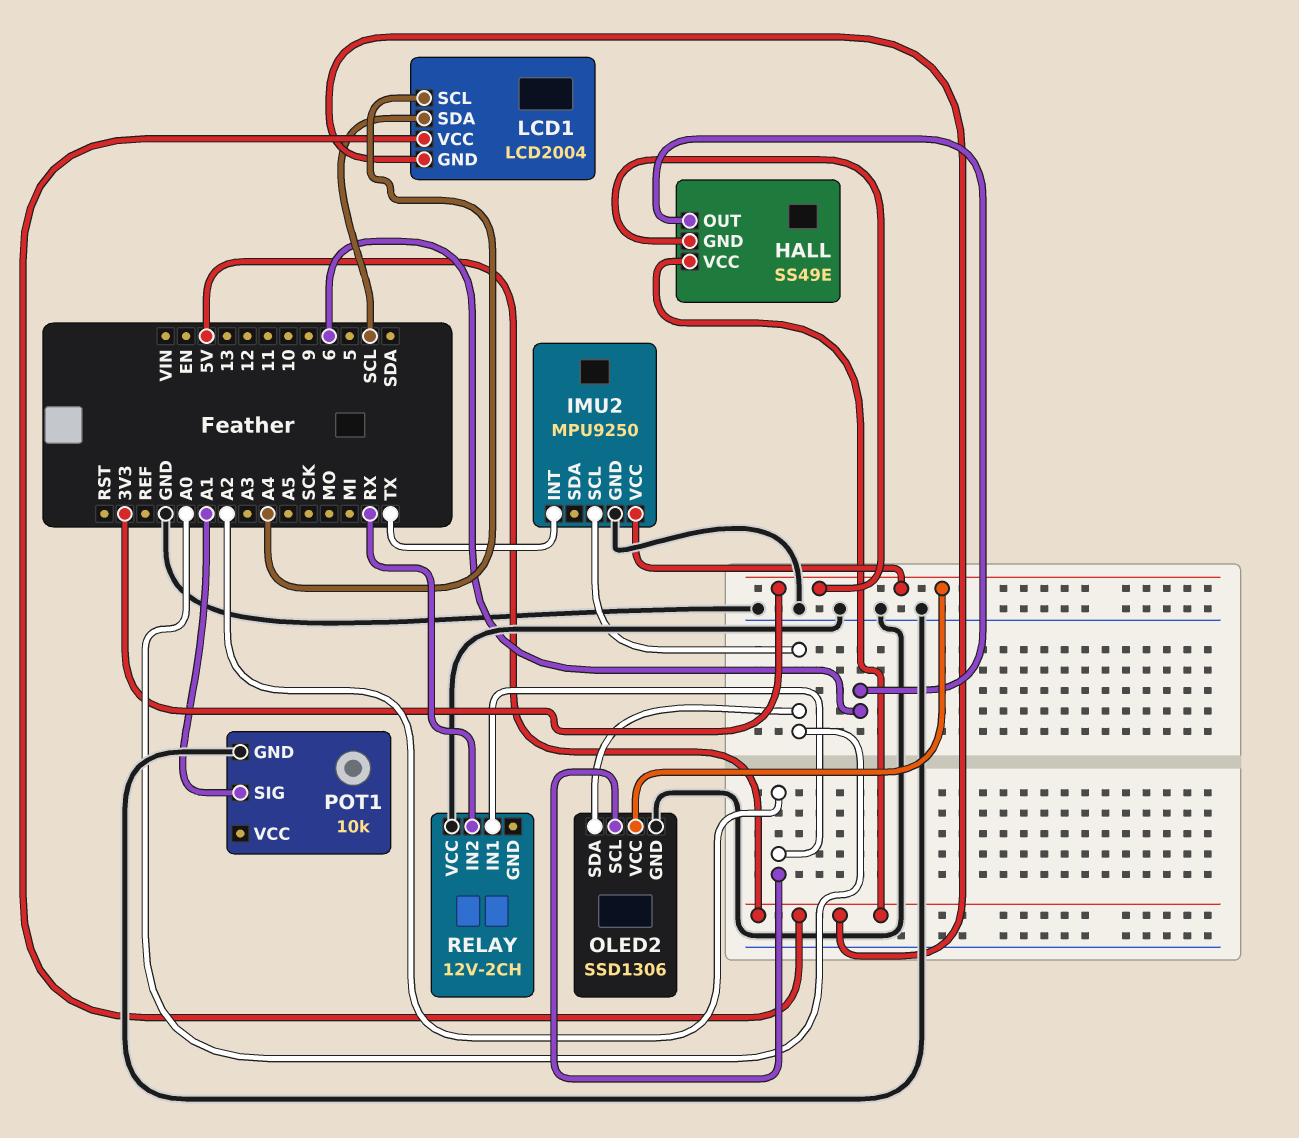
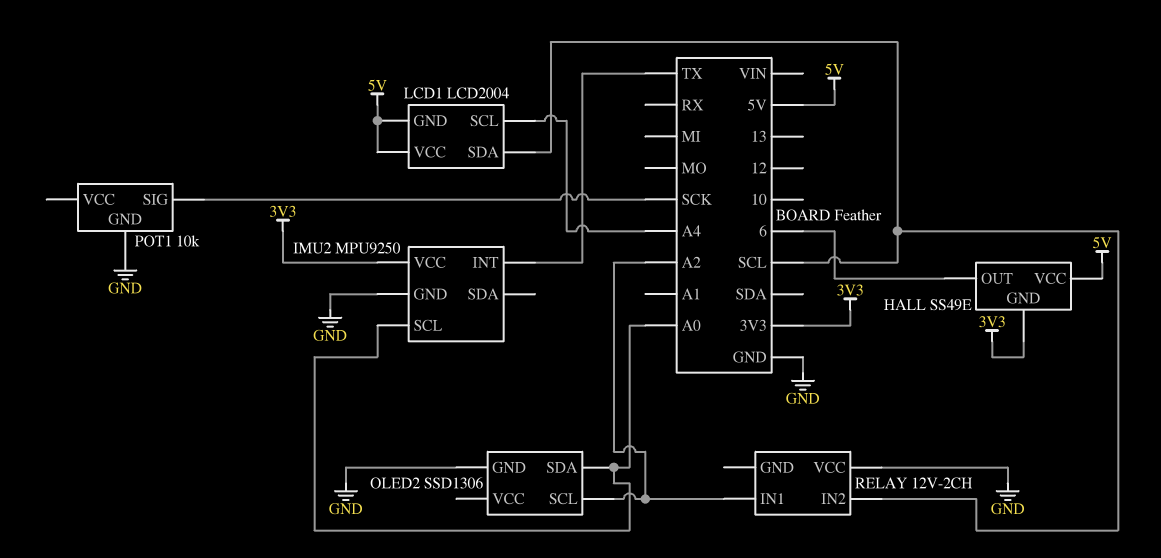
OLED2 pin VCC: 3V3 -> none
POT1 pin SIG: A1 -> SCK
RELAY pin IN2: RX -> SCL

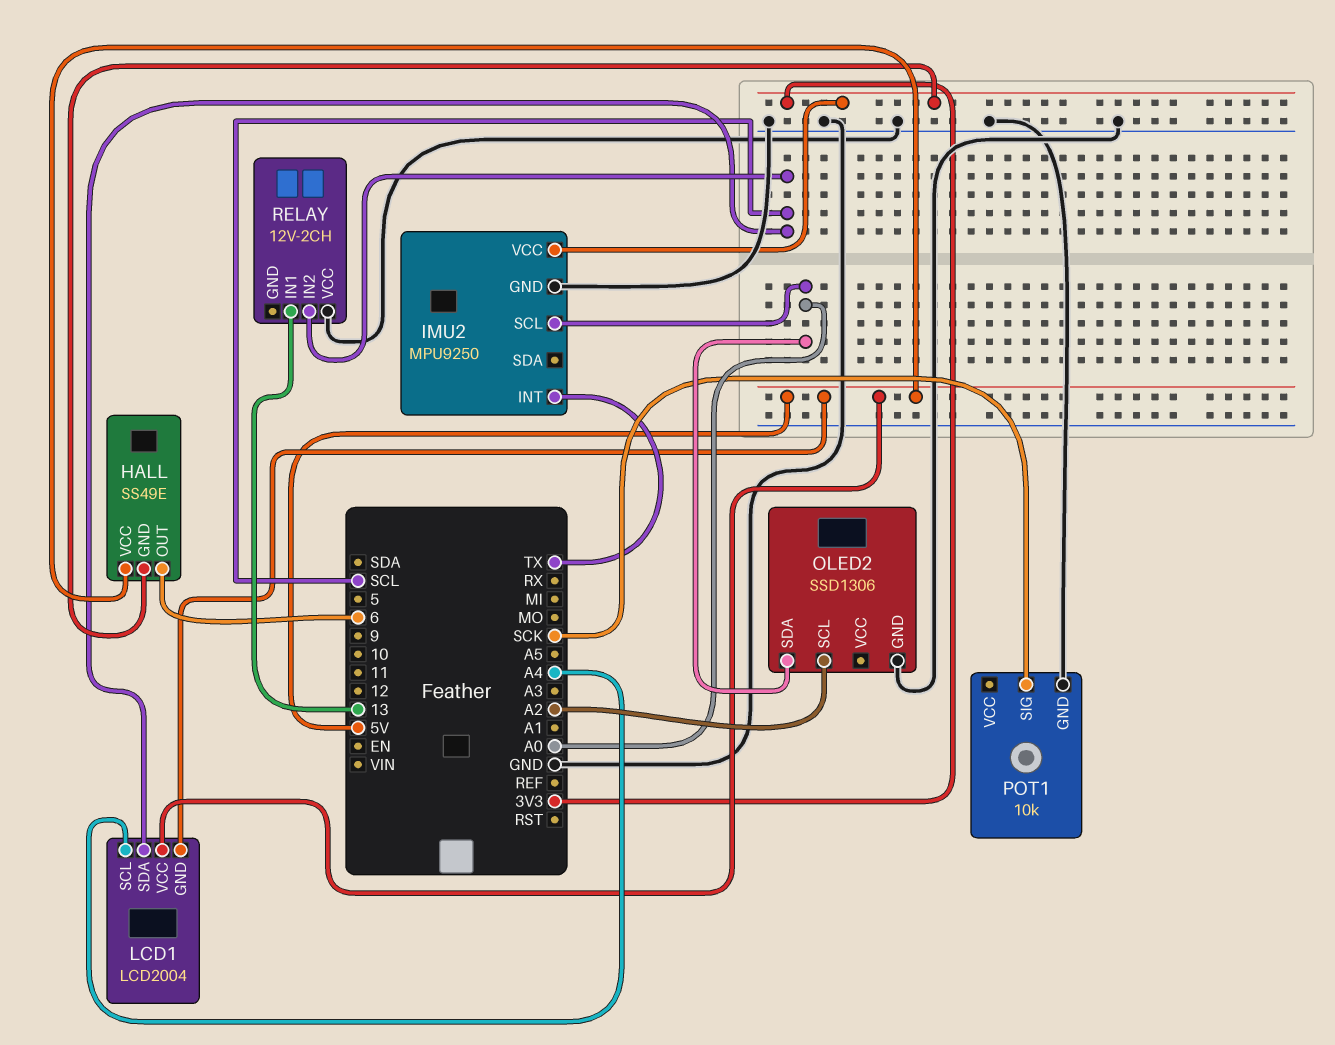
RELAY pin IN1: A2 -> 13

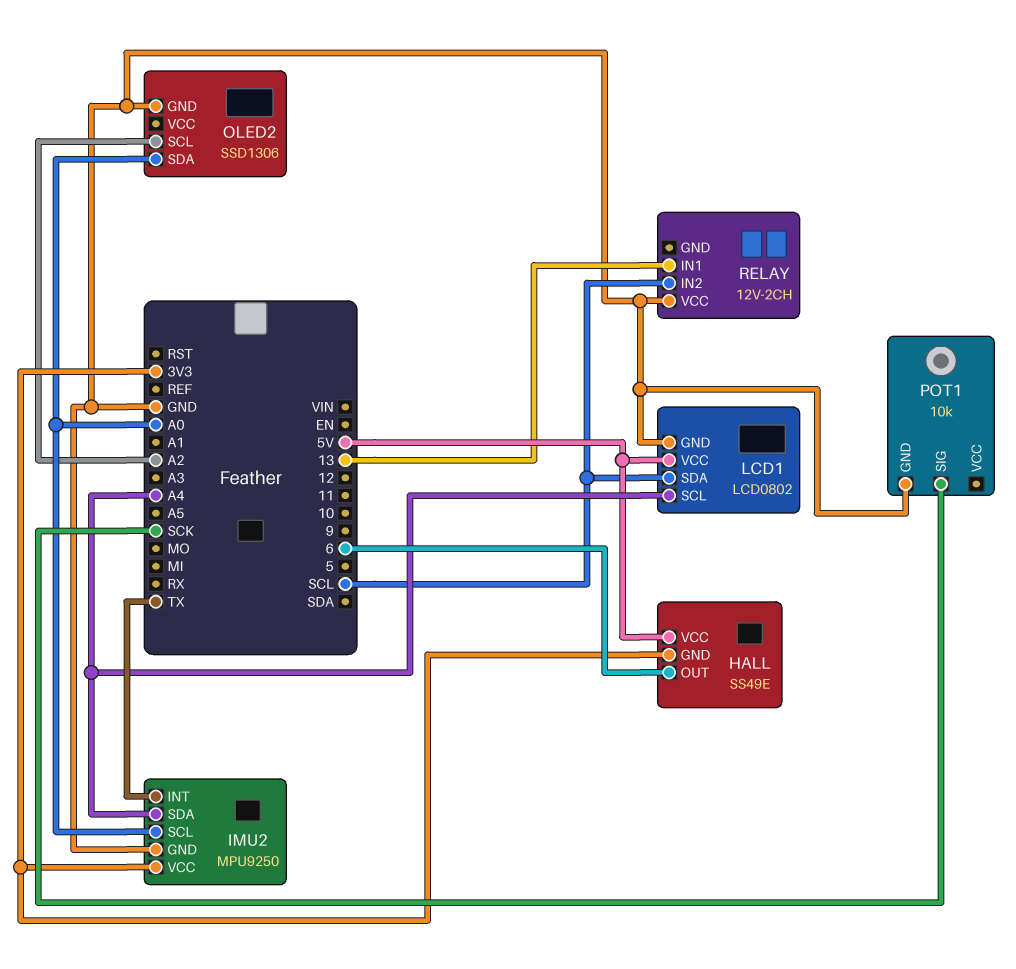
IMU2 pin SDA: none -> A4
LCD1: LCD2004 -> LCD0802
LCD1 pin GND: 5V -> GND

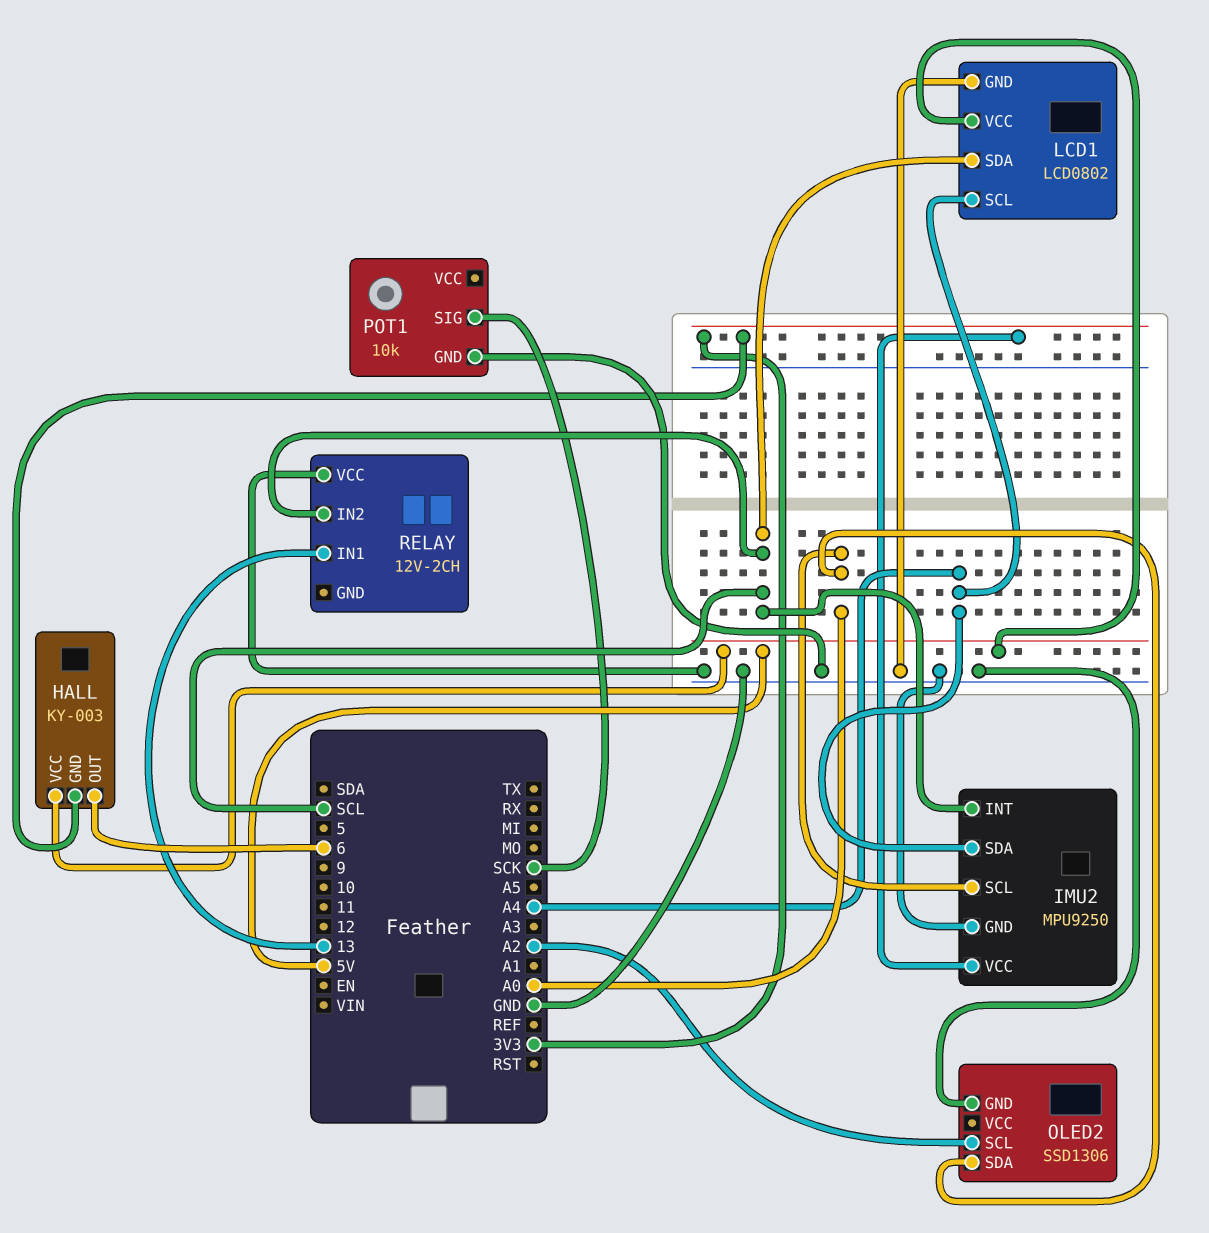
HALL: SS49E -> KY-003
IMU2 pin INT: TX -> SCL

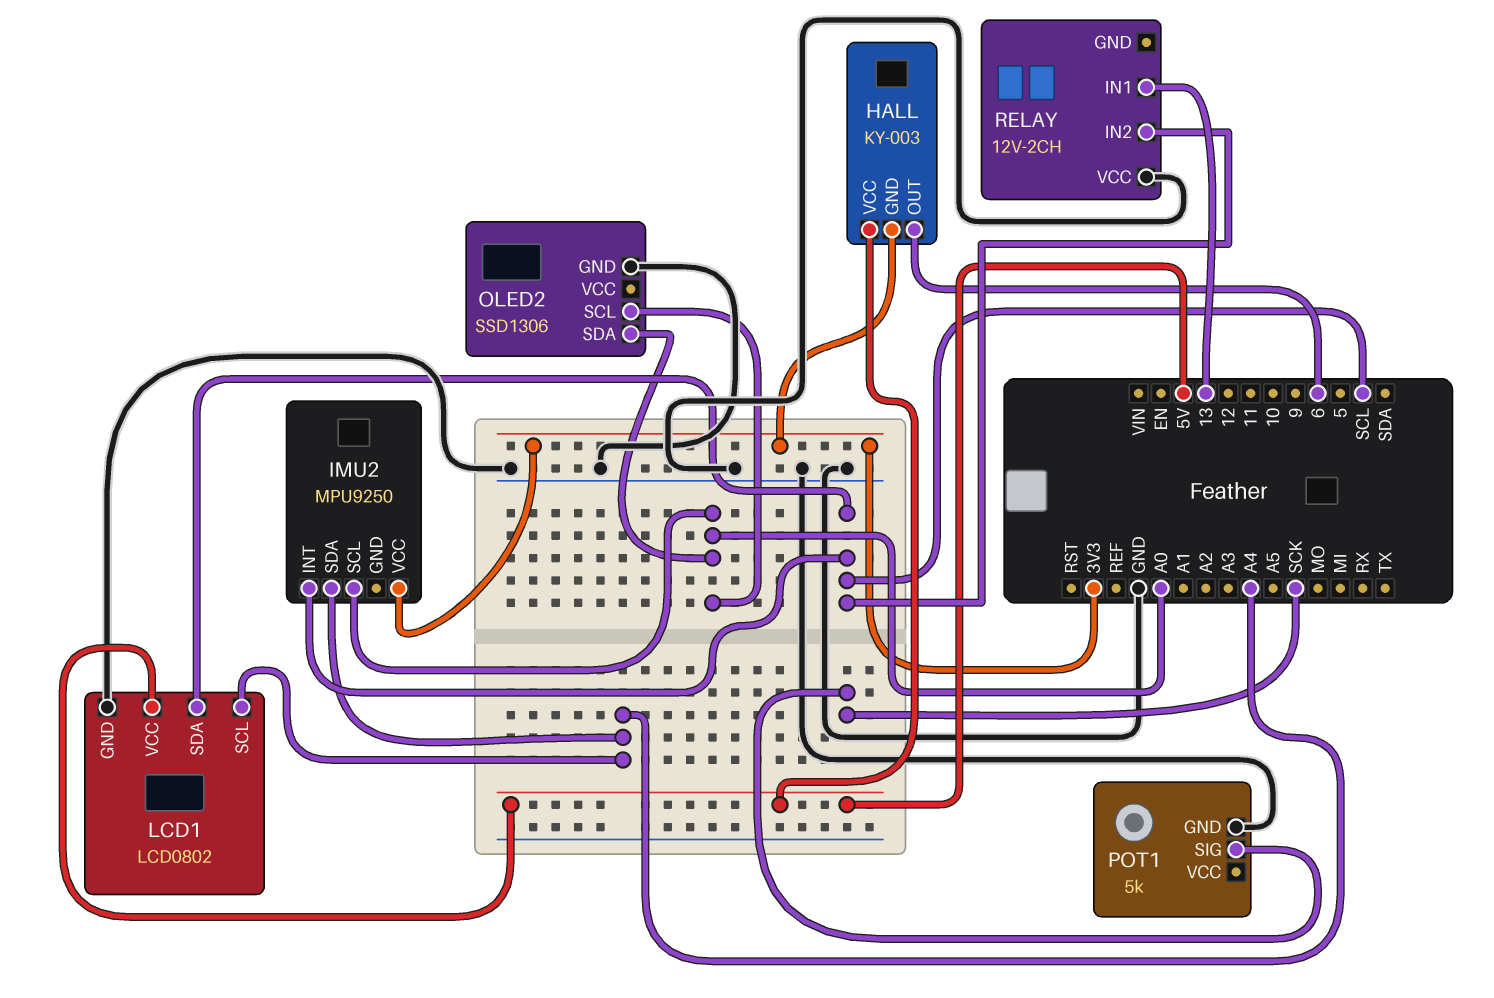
IMU2 pin GND: GND -> none
OLED2 pin SCL: A2 -> A0
POT1: 10k -> 5k

